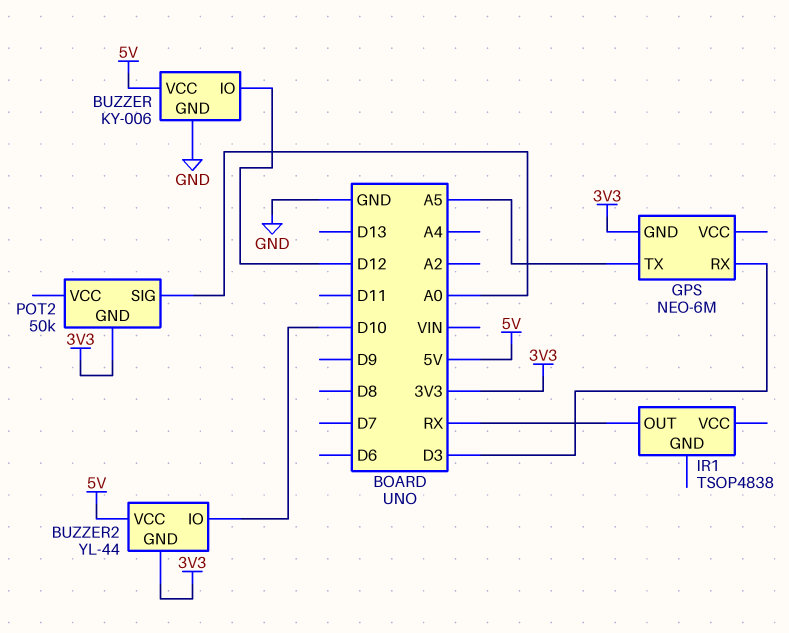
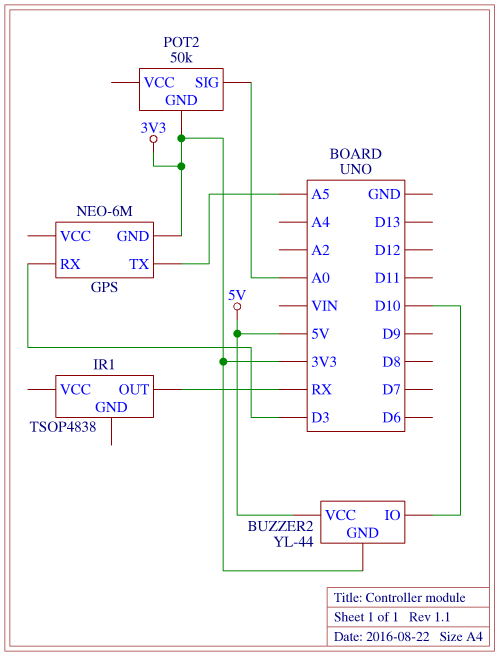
BUZZER: KY-006 -> none
BUZZER pin GND: GND -> none
BUZZER pin IO: D12 -> none
BUZZER pin VCC: 5V -> none

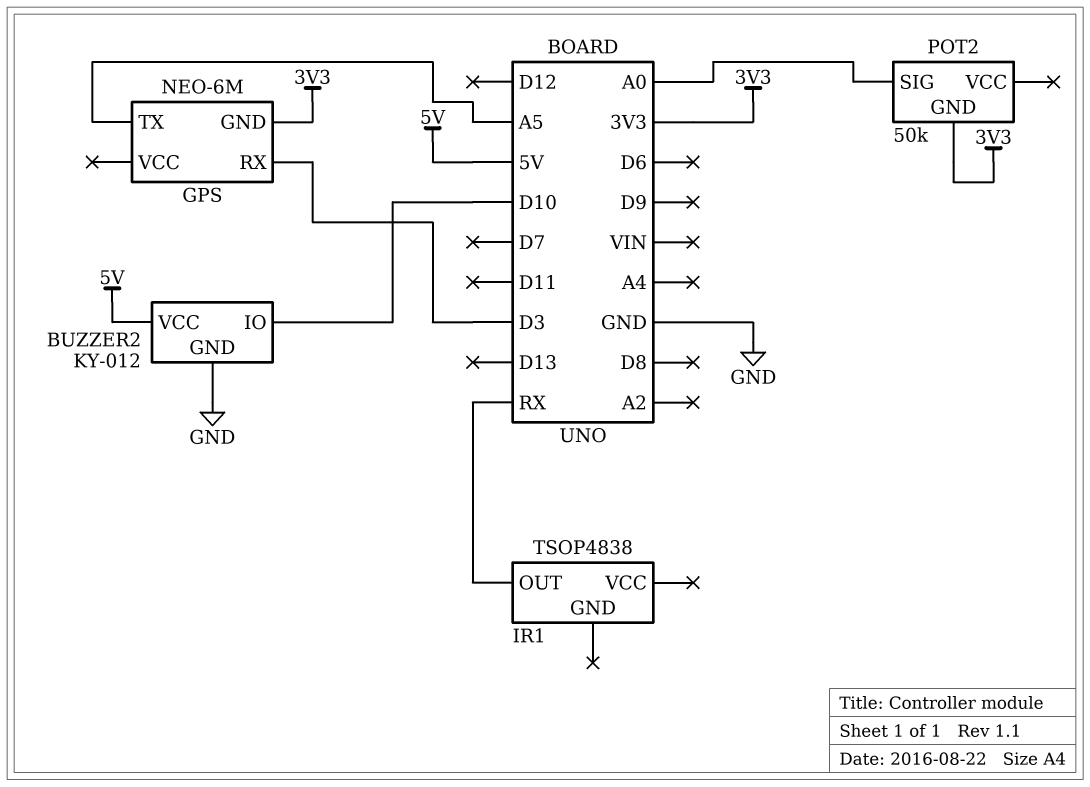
BUZZER2: YL-44 -> KY-012
BUZZER2 pin GND: 3V3 -> GND

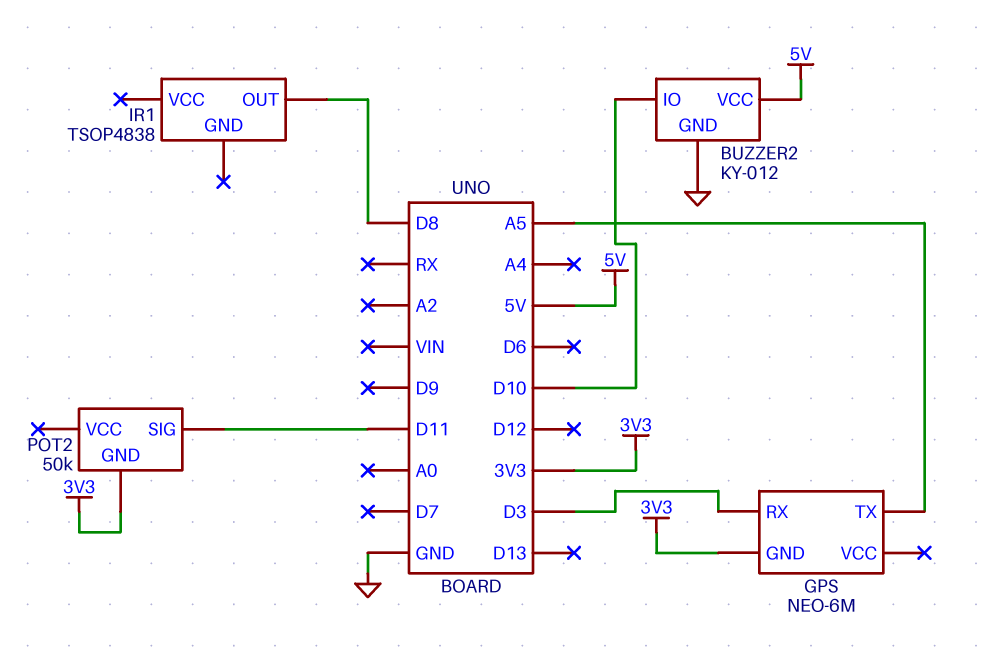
IR1 pin OUT: RX -> D8
POT2 pin SIG: A0 -> D11

